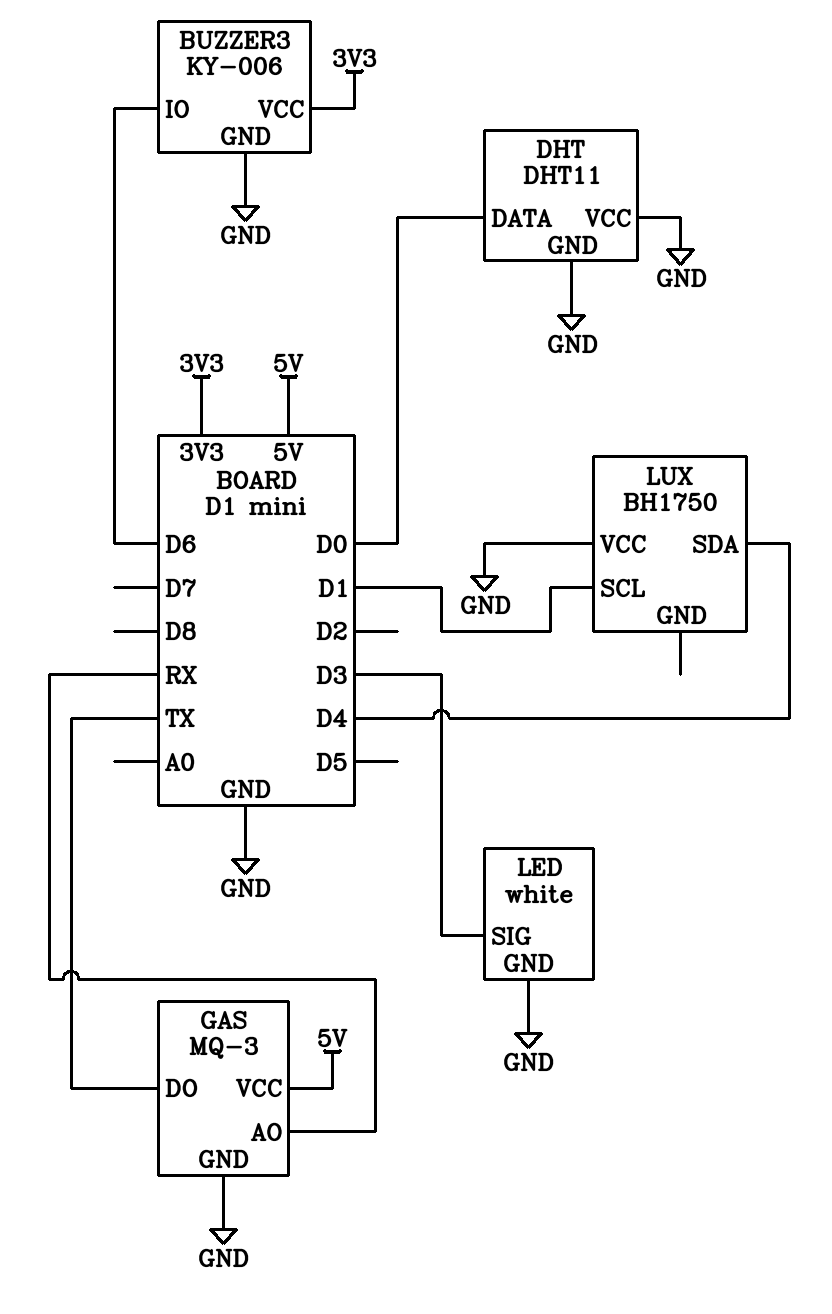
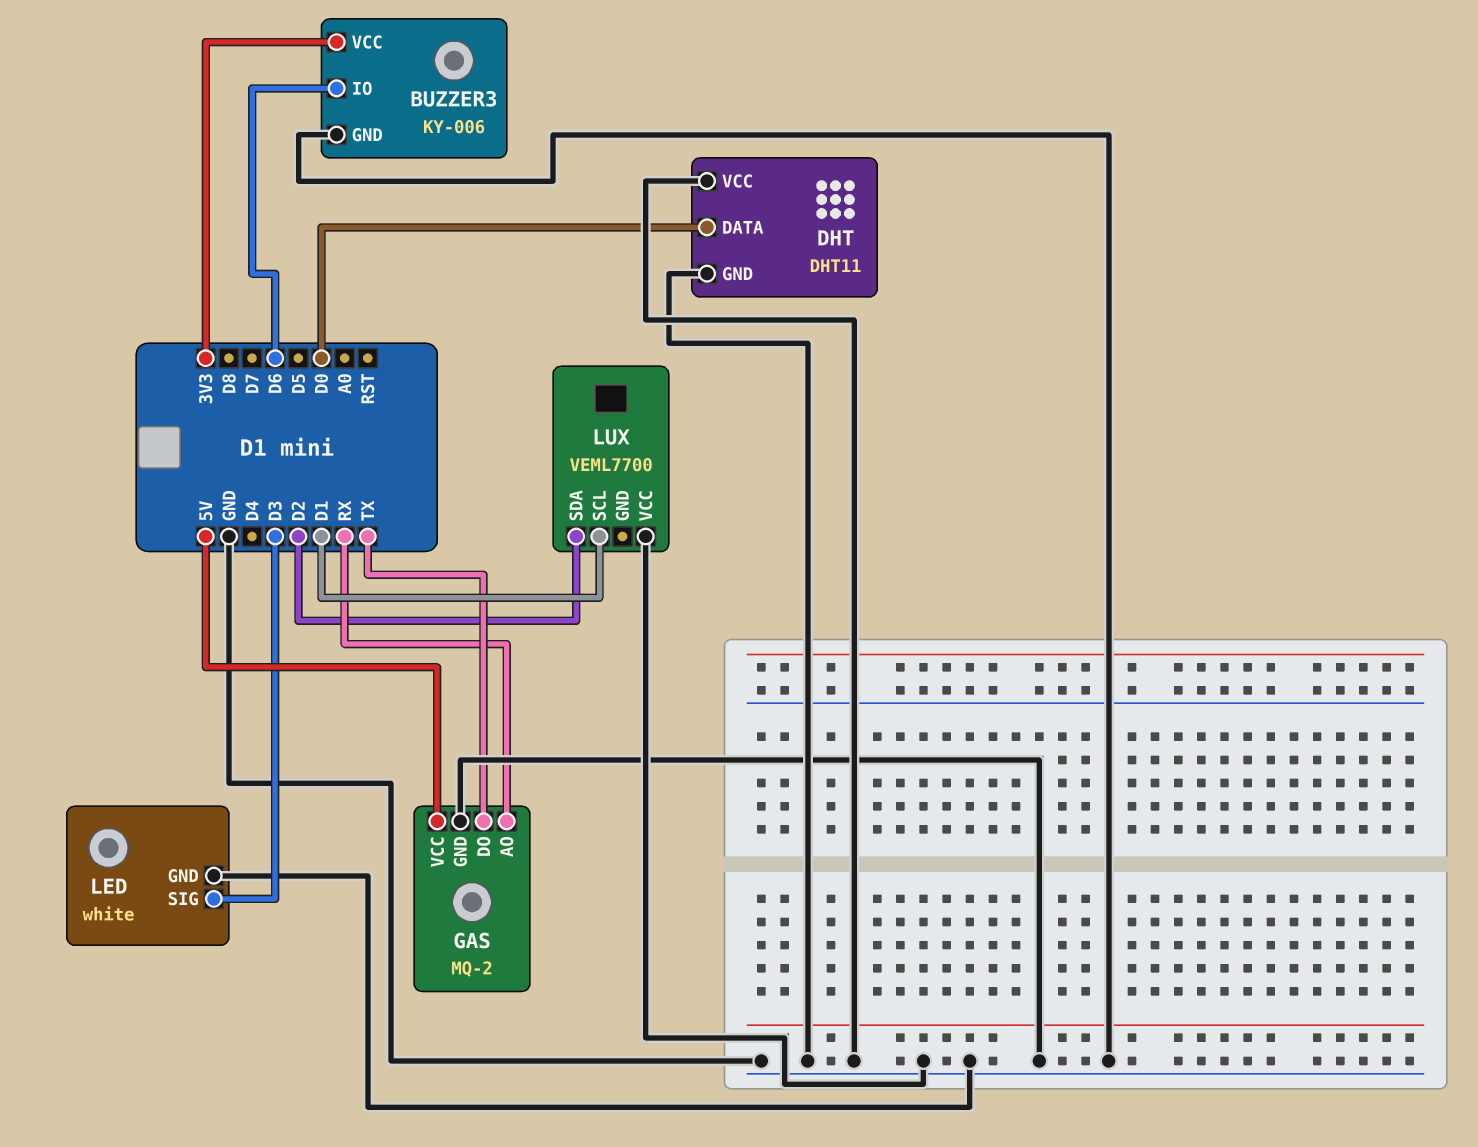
GAS: MQ-3 -> MQ-2
LUX: BH1750 -> VEML7700
LUX pin SDA: D4 -> D2

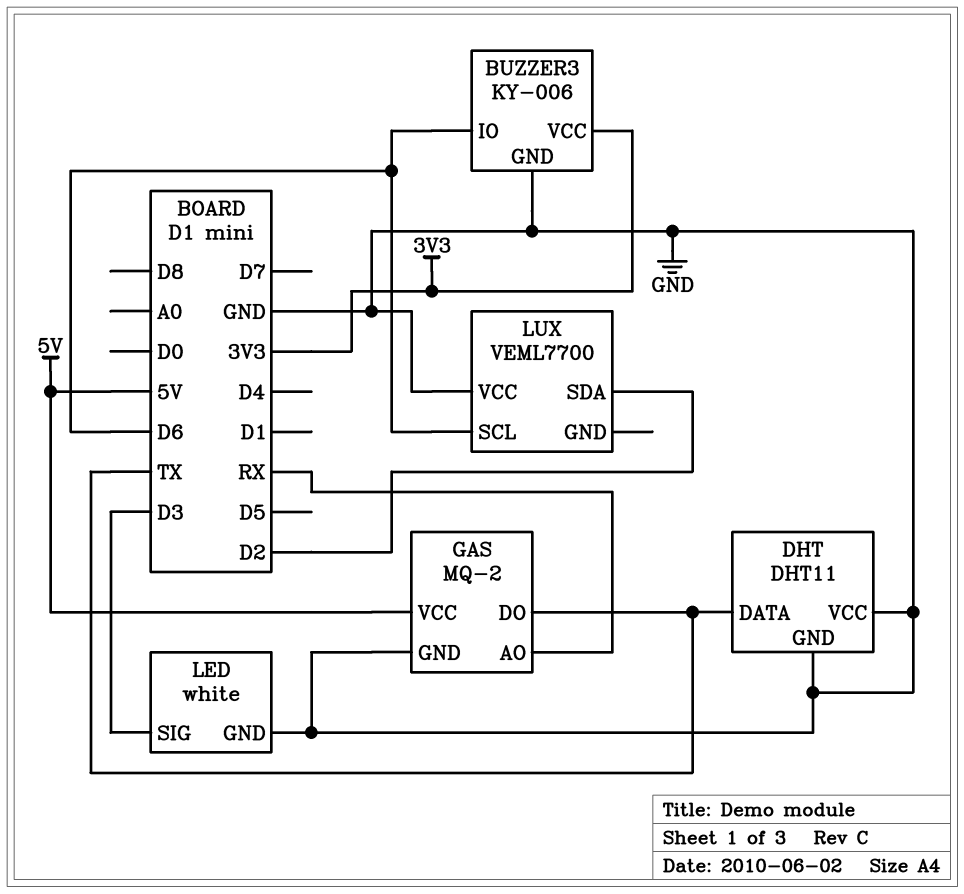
DHT pin DATA: D0 -> TX
LUX pin SCL: D1 -> D6

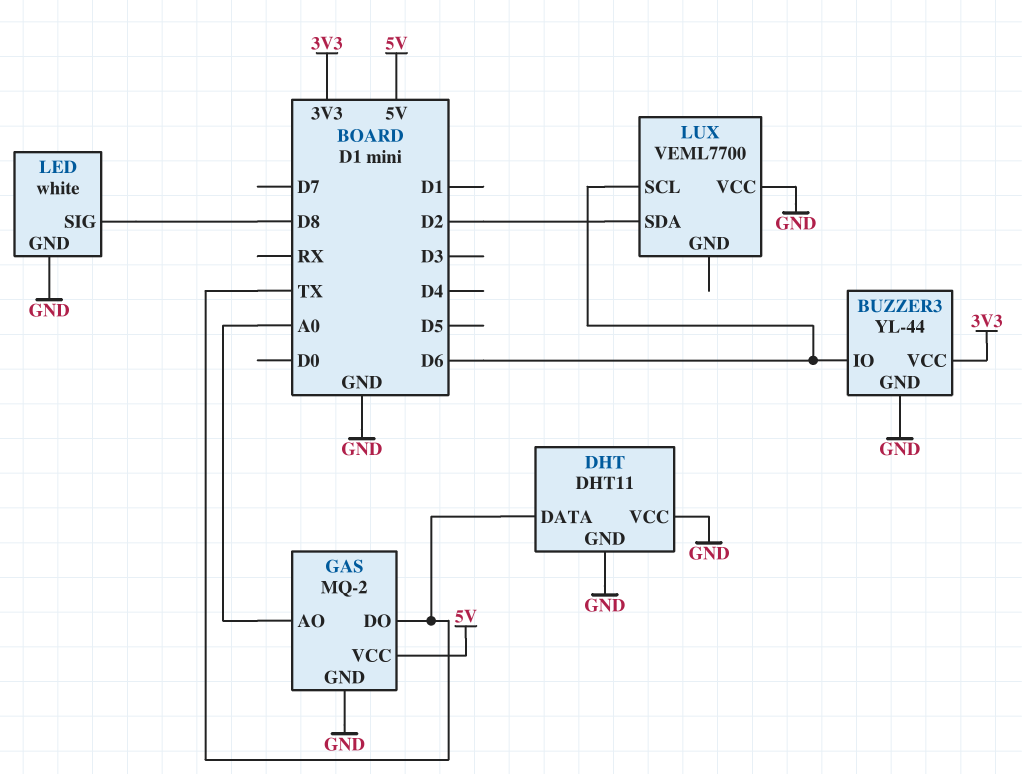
BUZZER3: KY-006 -> YL-44
GAS pin AO: RX -> A0
LED pin SIG: D3 -> D8

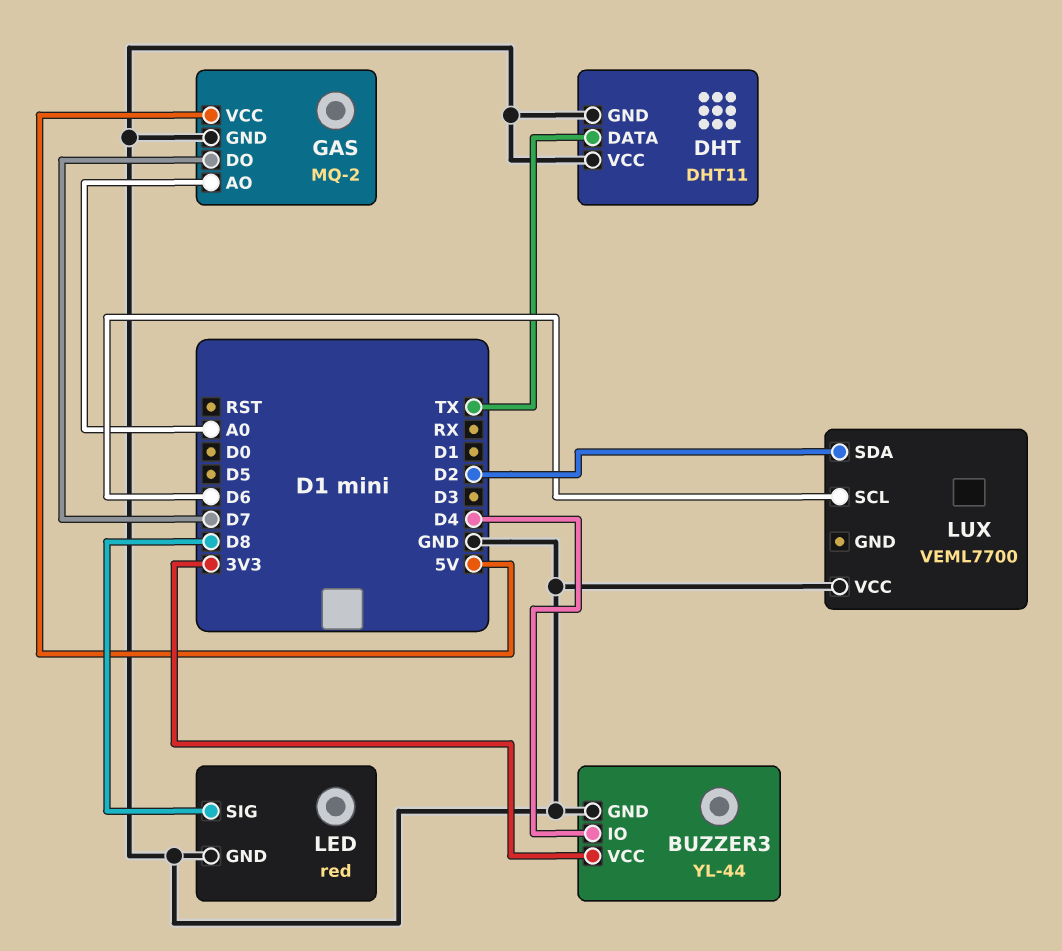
BUZZER3 pin IO: D6 -> D4
GAS pin DO: TX -> D7
LED: white -> red

